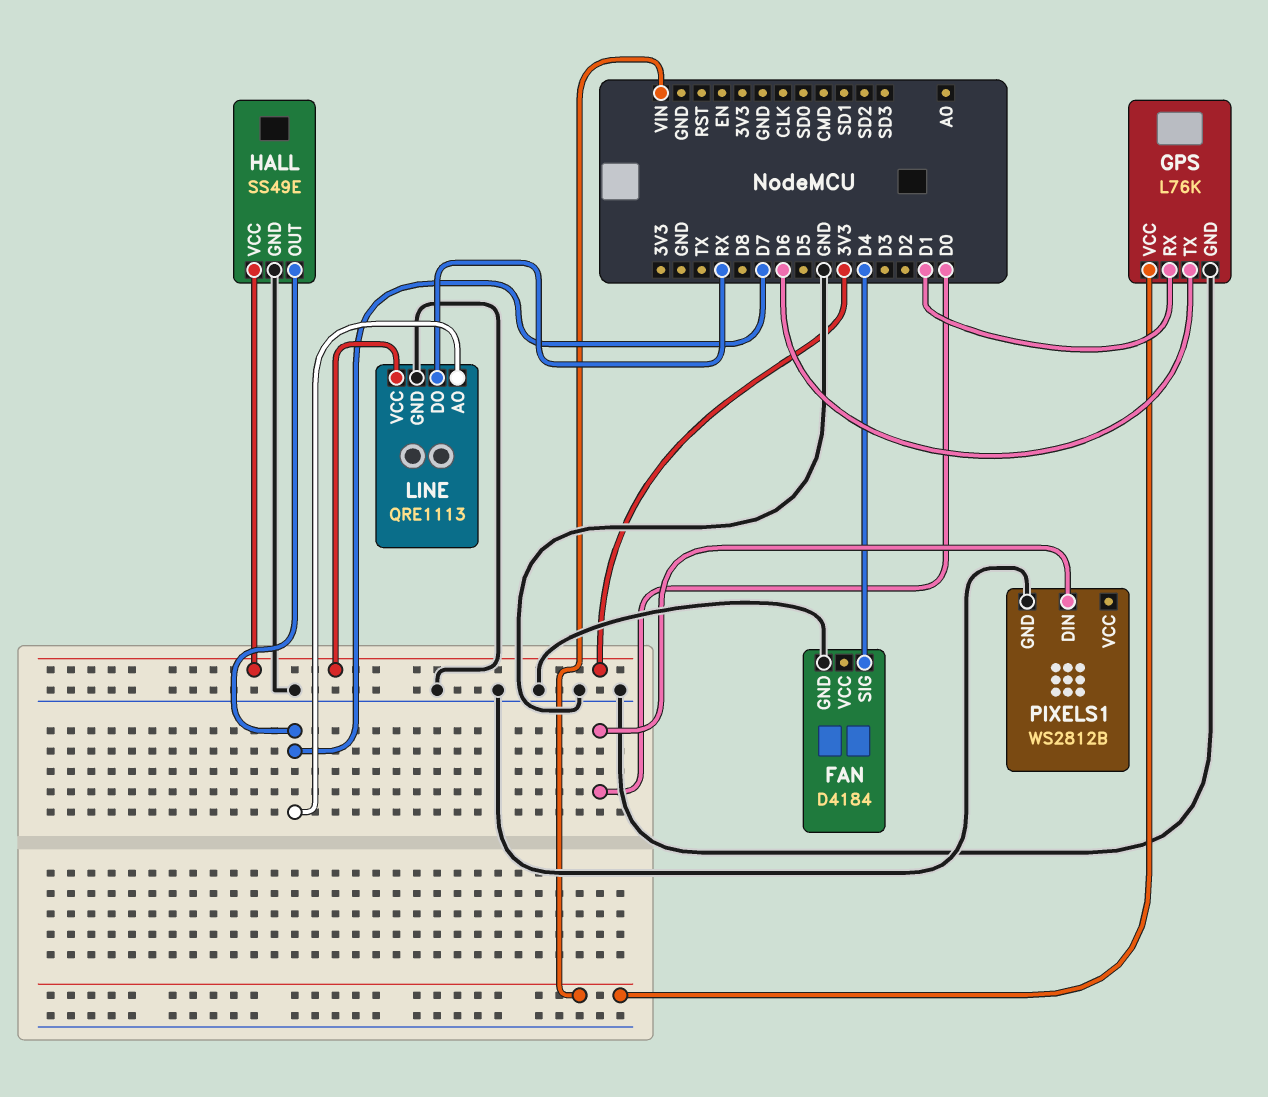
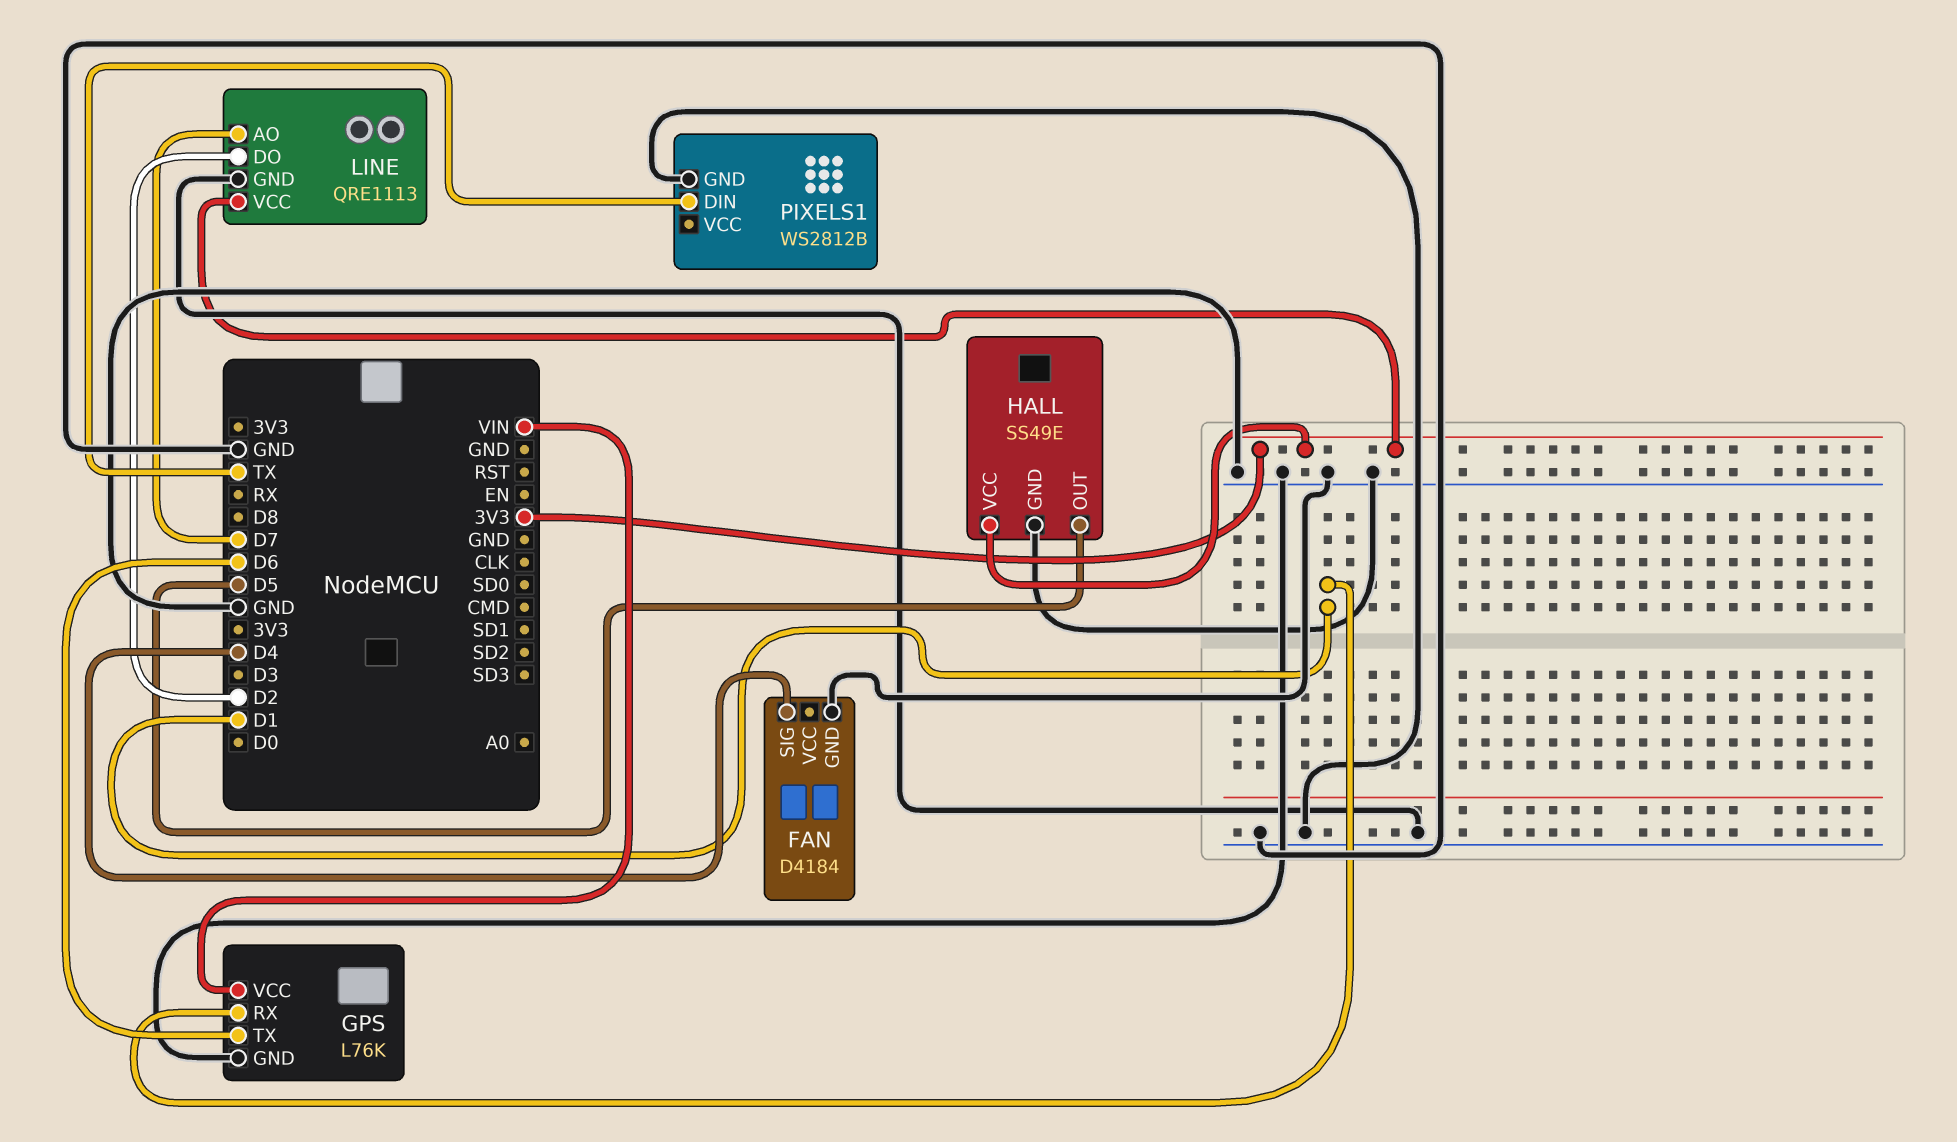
HALL pin OUT: D7 -> D5
LINE pin DO: RX -> D2
PIXELS1 pin DIN: D0 -> TX

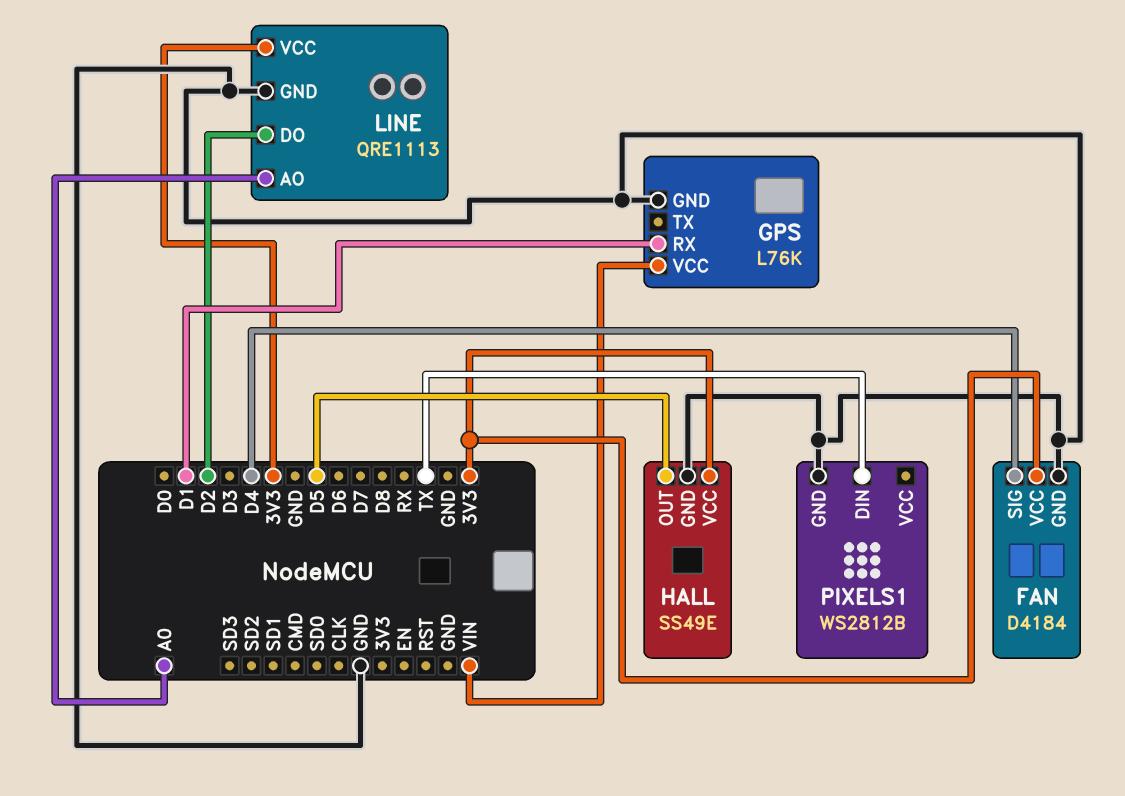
FAN pin VCC: none -> 3V3
GPS pin TX: D6 -> none
LINE pin AO: D7 -> A0

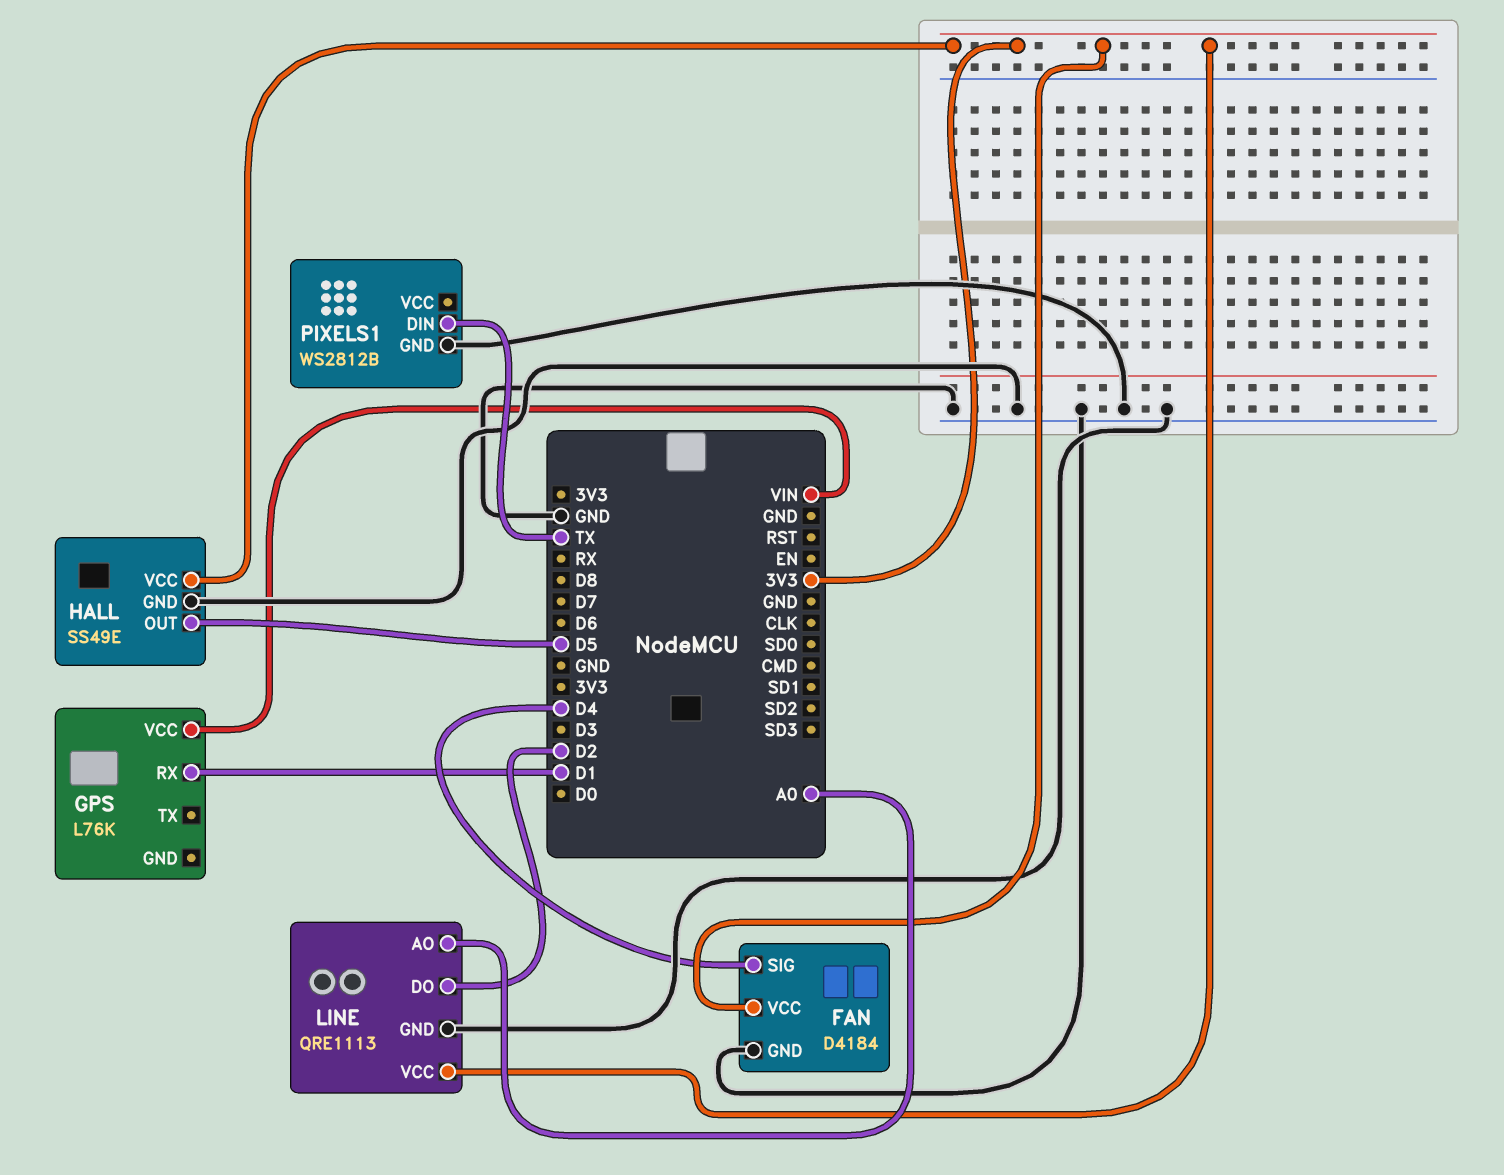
GPS pin GND: GND -> none

